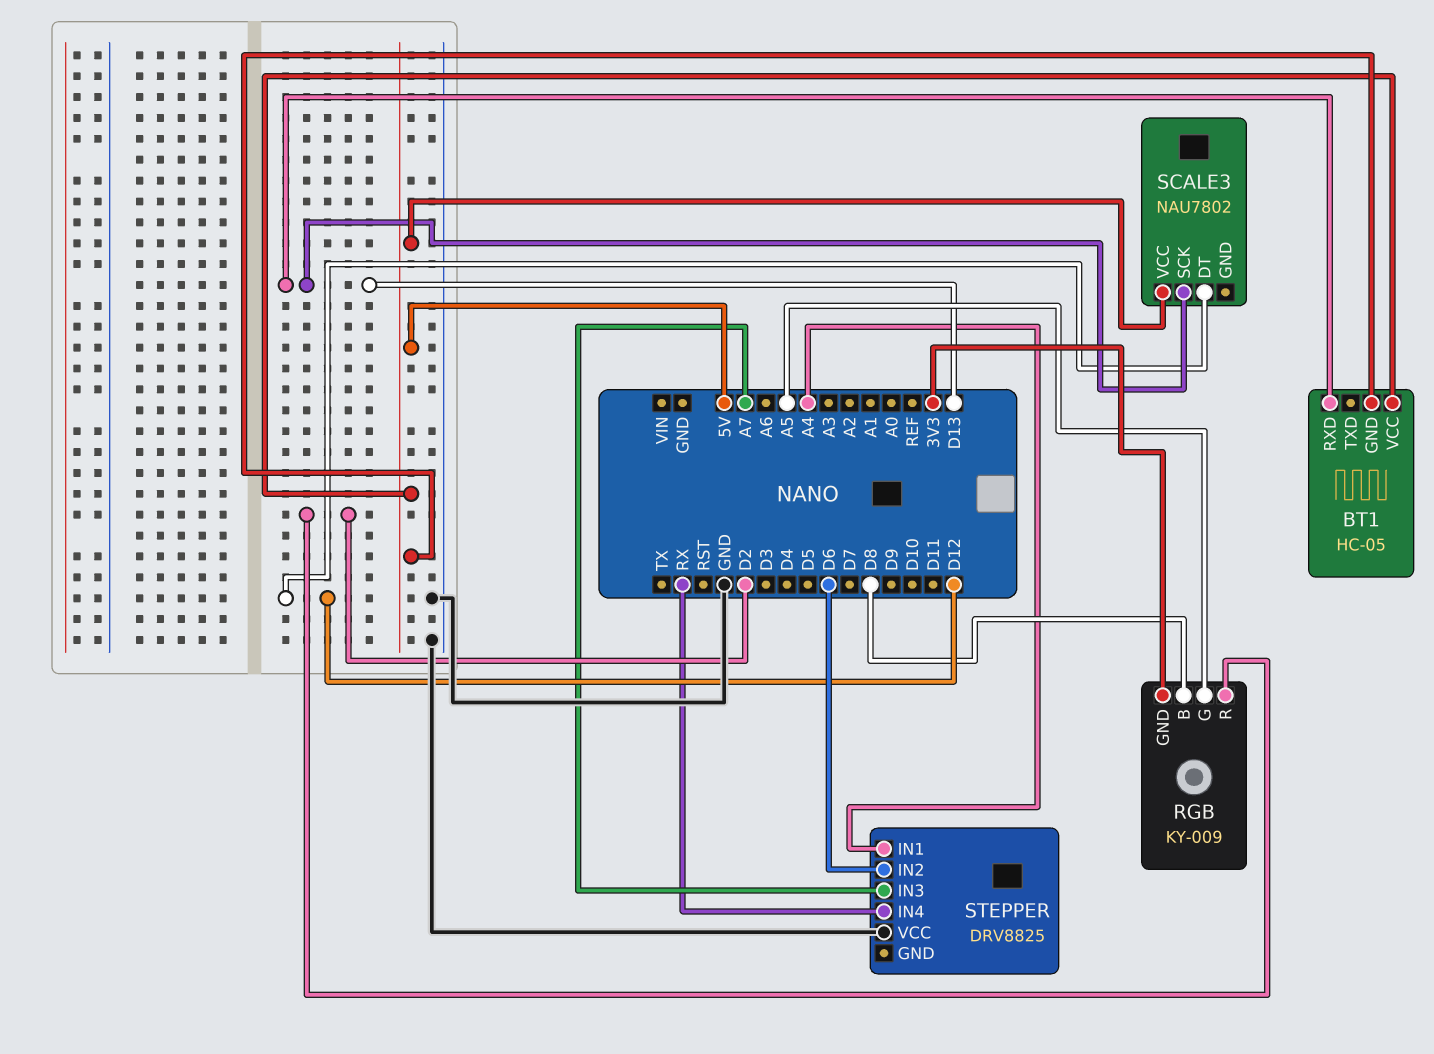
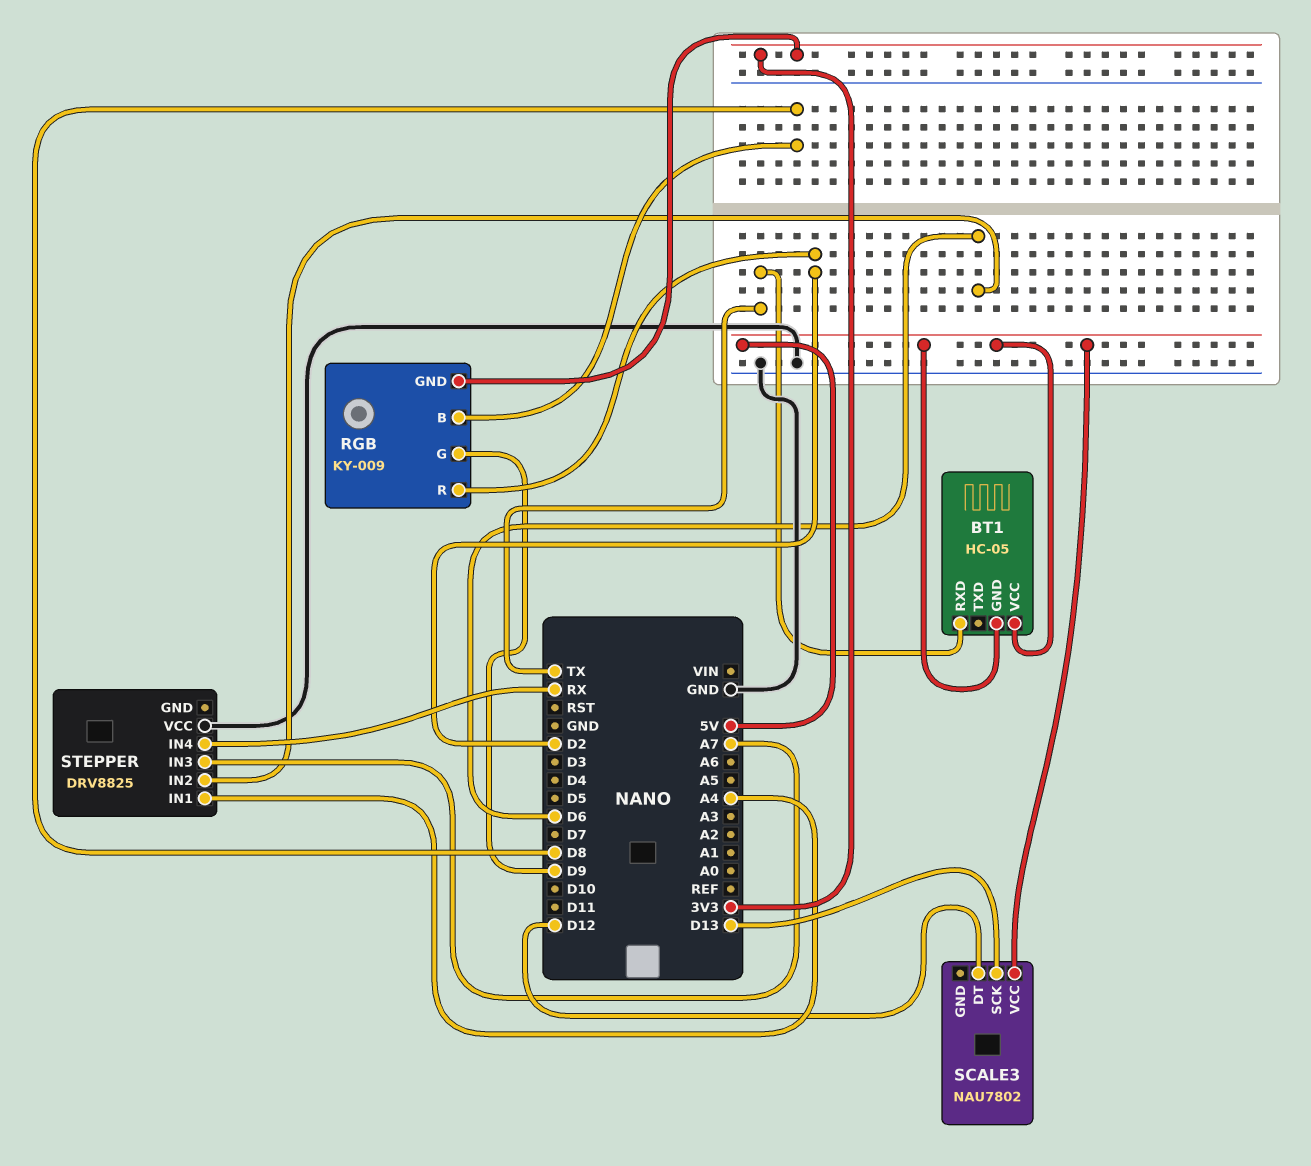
BT1 pin RXD: D13 -> TX
RGB pin G: A5 -> D9

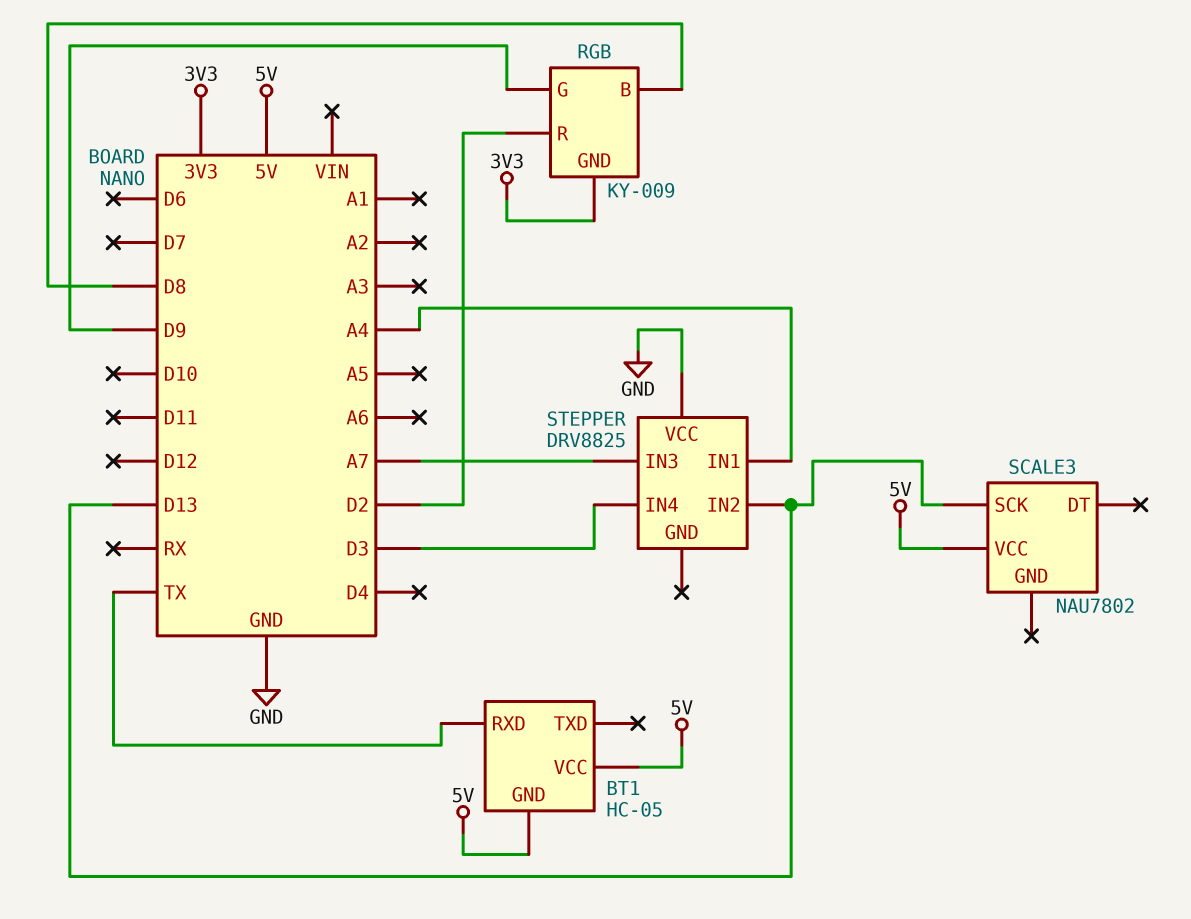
SCALE3 pin DT: D12 -> none
STEPPER pin IN2: D6 -> D13
STEPPER pin IN4: RX -> D3

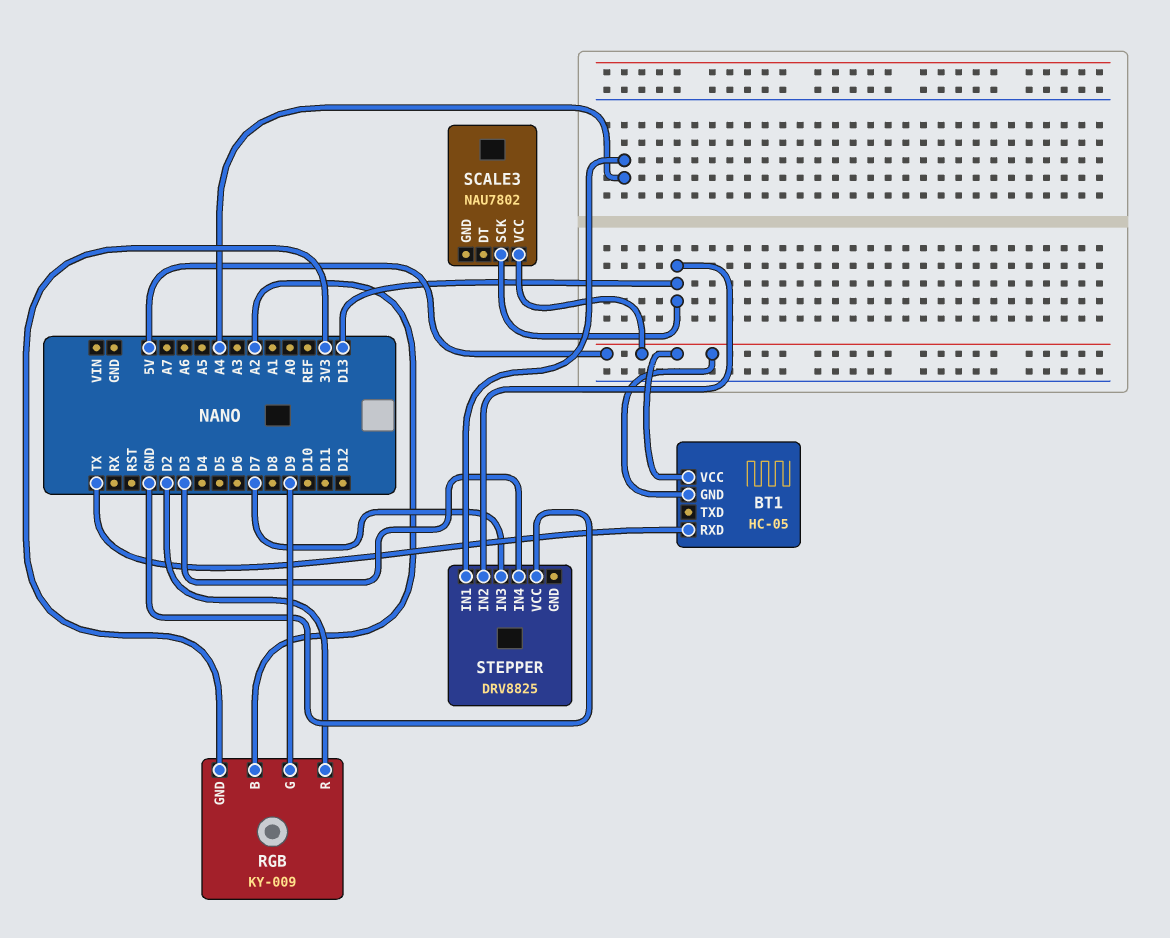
RGB pin B: D8 -> A2
STEPPER pin IN3: A7 -> D7

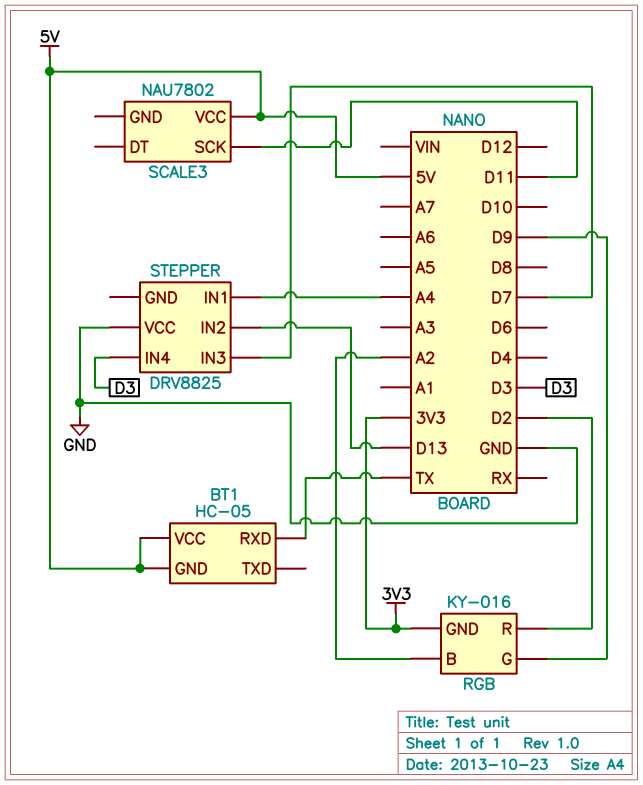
RGB: KY-009 -> KY-016
SCALE3 pin SCK: D13 -> D11

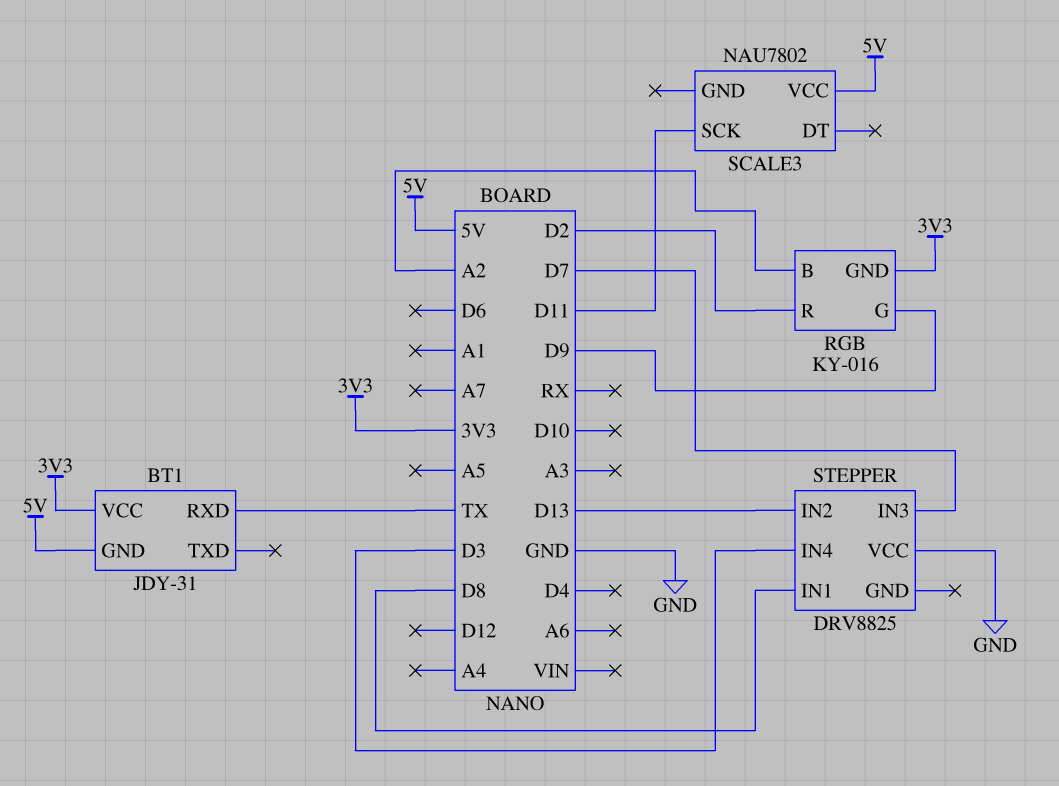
BT1: HC-05 -> JDY-31
BT1 pin VCC: 5V -> 3V3
STEPPER pin IN1: A4 -> D8

